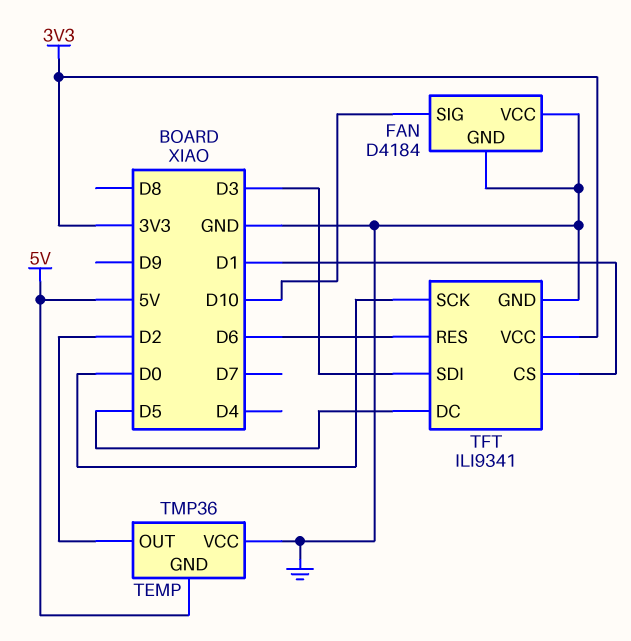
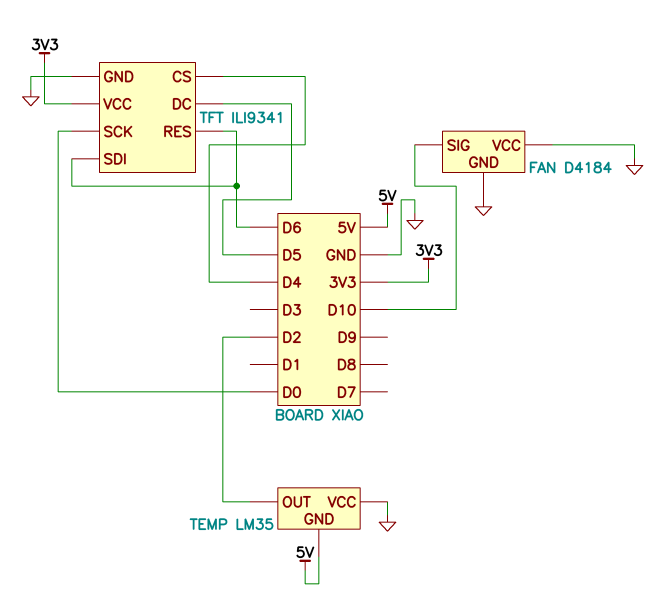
TEMP: TMP36 -> LM35
TFT pin CS: D1 -> D4
TFT pin SDI: D3 -> D6

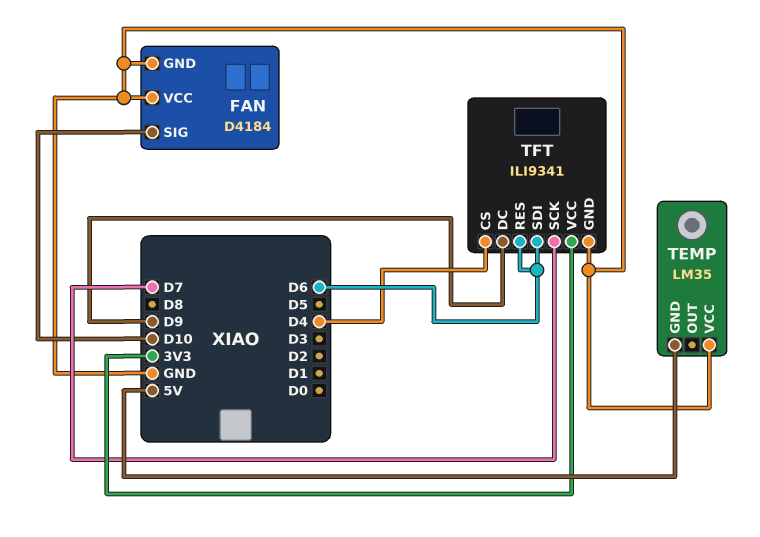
TEMP pin OUT: D2 -> none
TFT pin DC: D5 -> D9
TFT pin SCK: D0 -> D7

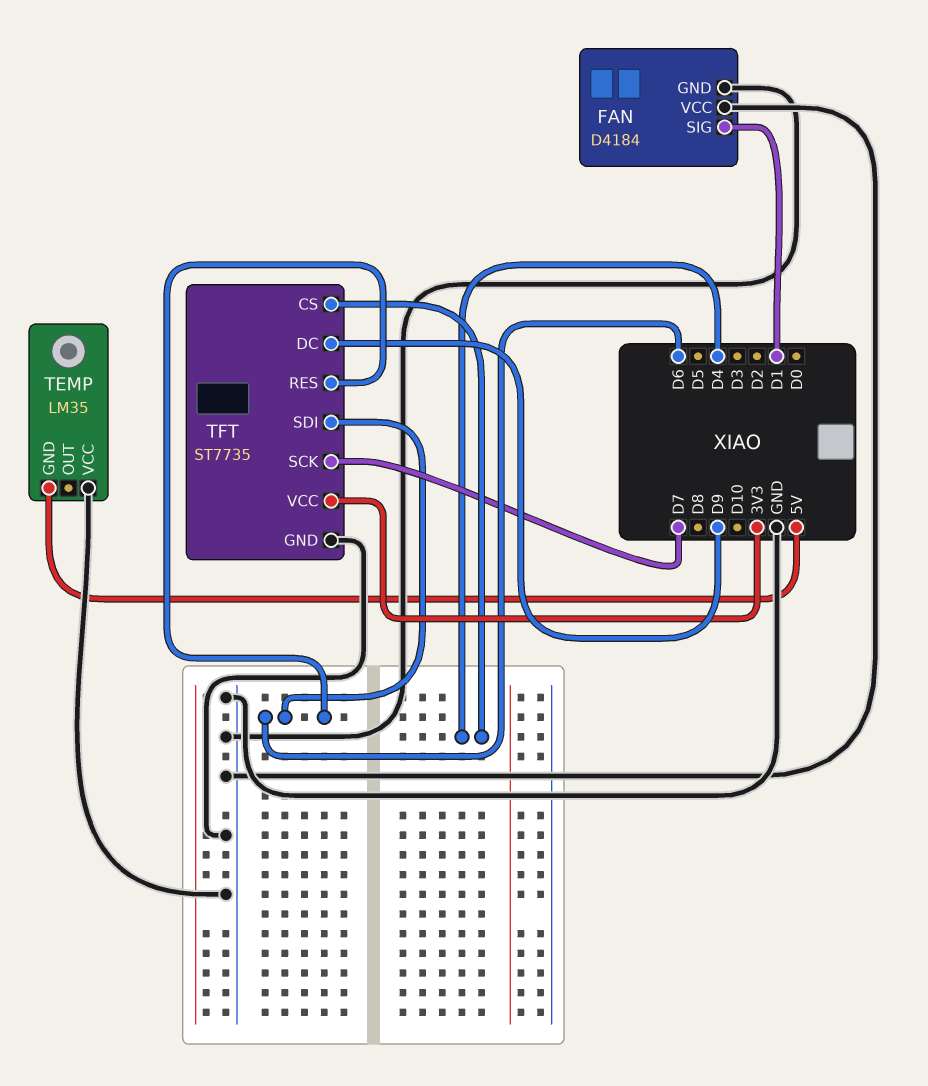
FAN pin SIG: D10 -> D1
TFT: ILI9341 -> ST7735

